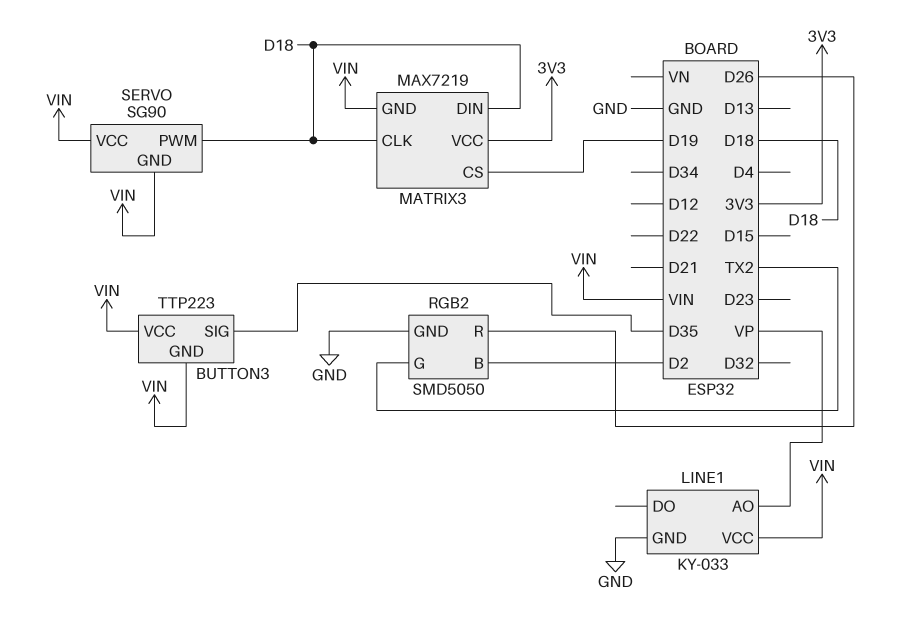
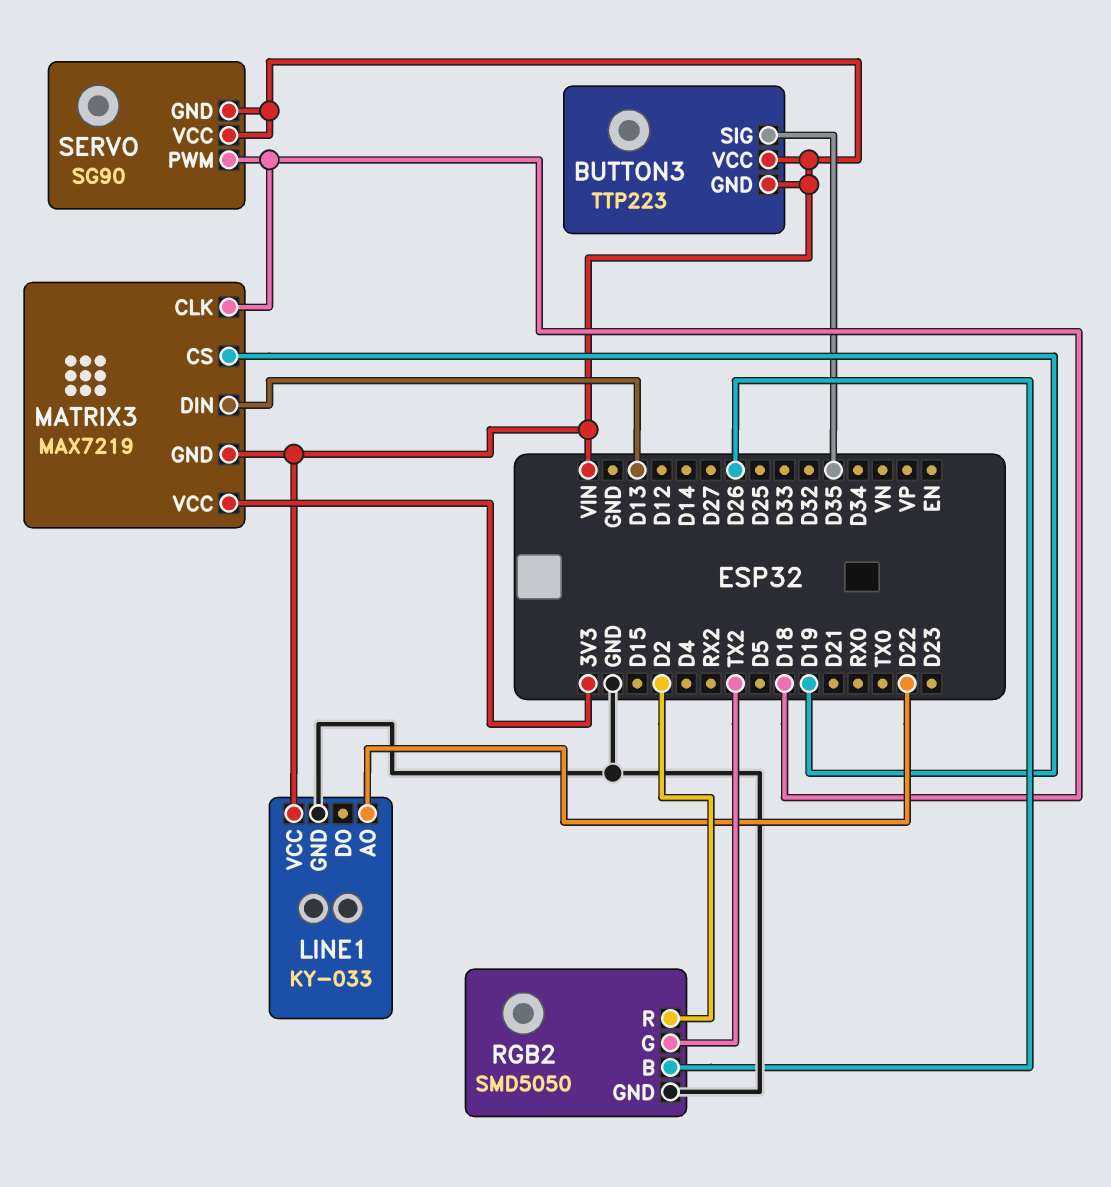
LINE1 pin AO: VP -> D22
MATRIX3 pin DIN: D18 -> D13
RGB2 pin B: D2 -> D26
RGB2 pin R: D26 -> D2

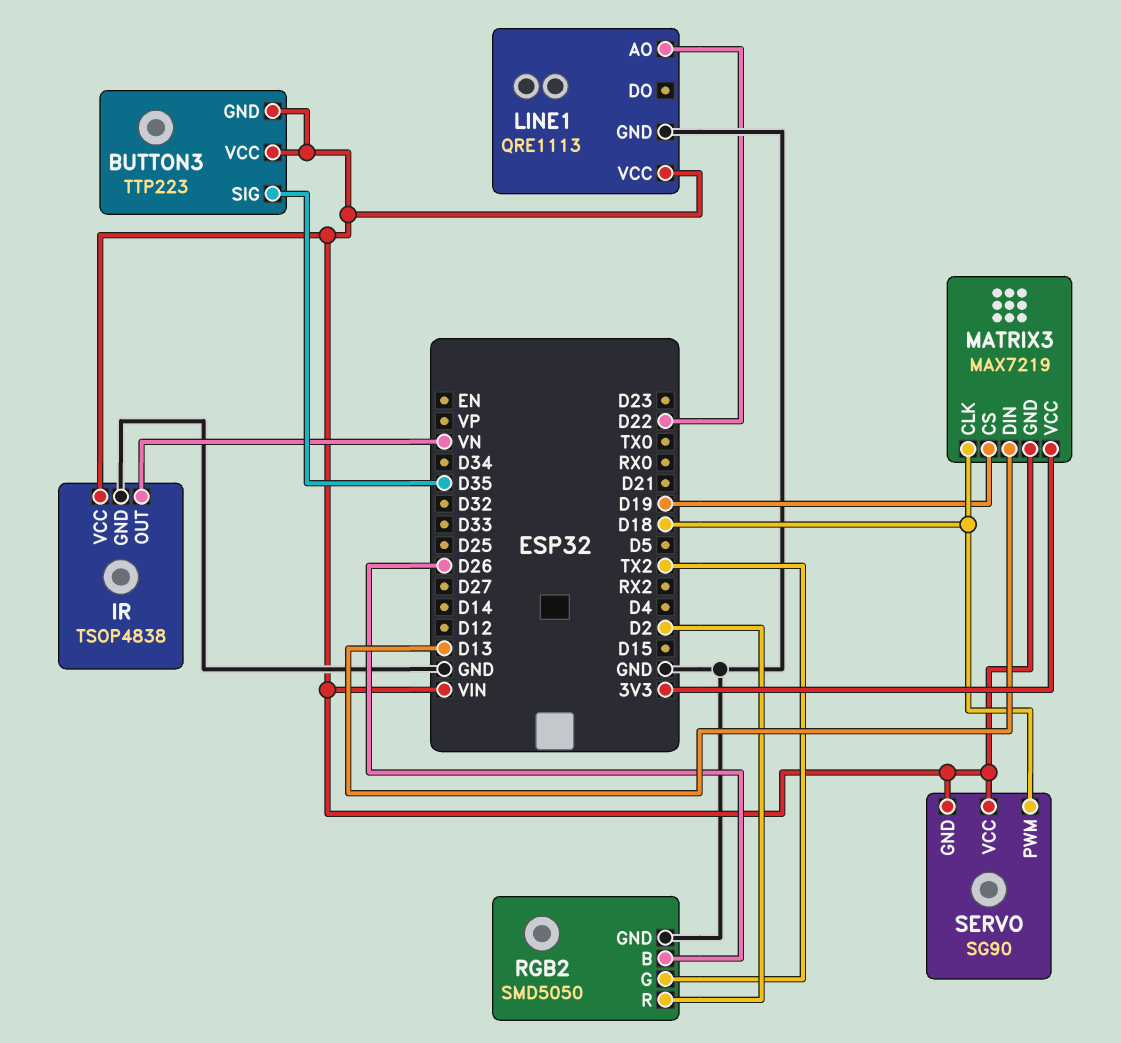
IR: none -> TSOP4838
IR pin GND: none -> GND
IR pin OUT: none -> VN
IR pin VCC: none -> VIN
LINE1: KY-033 -> QRE1113

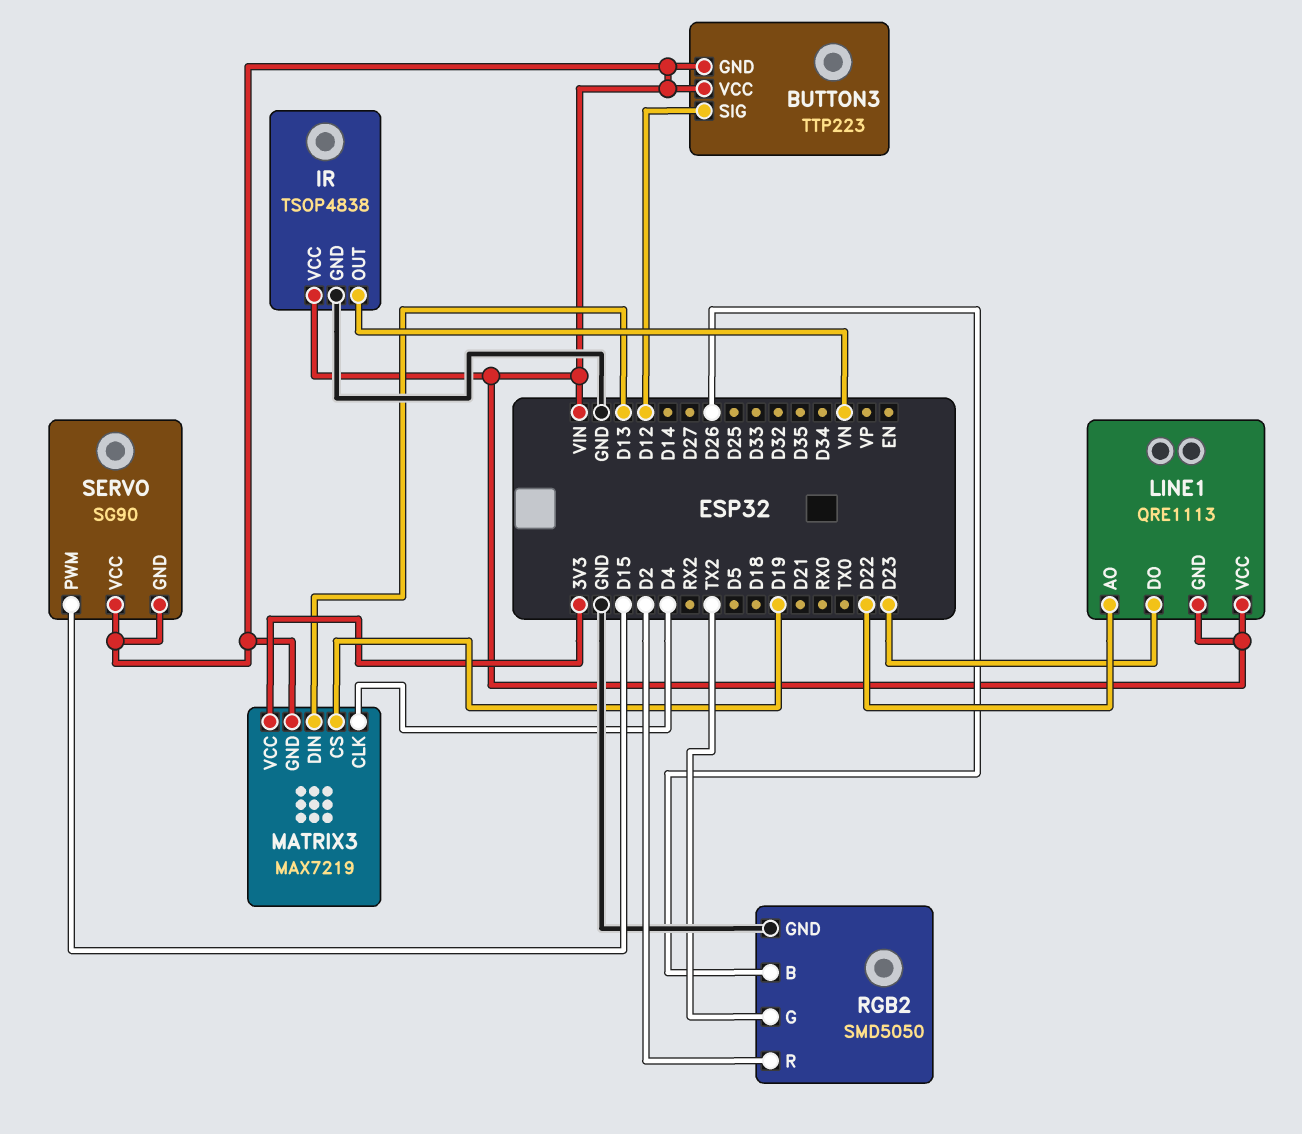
BUTTON3 pin SIG: D35 -> D12
LINE1 pin DO: none -> D23
LINE1 pin GND: GND -> VIN
MATRIX3 pin CLK: D18 -> D4
SERVO pin PWM: D18 -> D15

